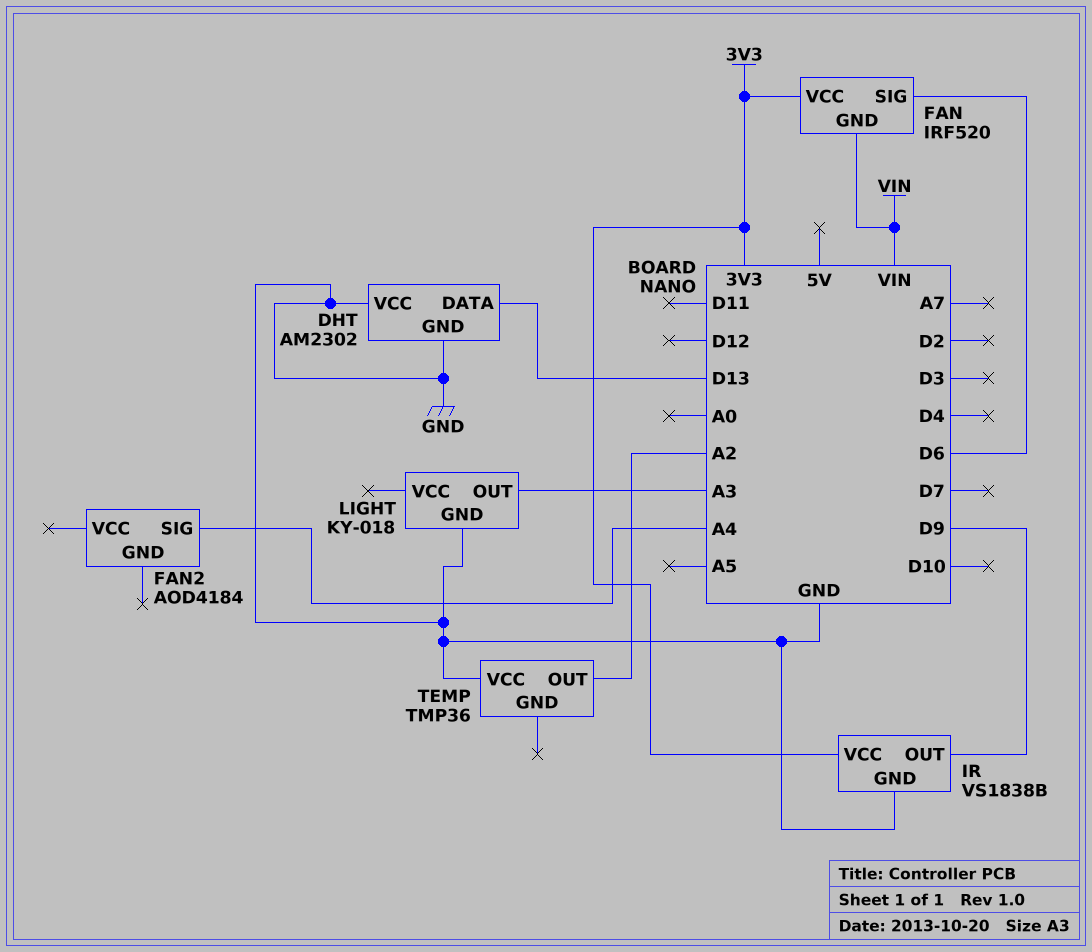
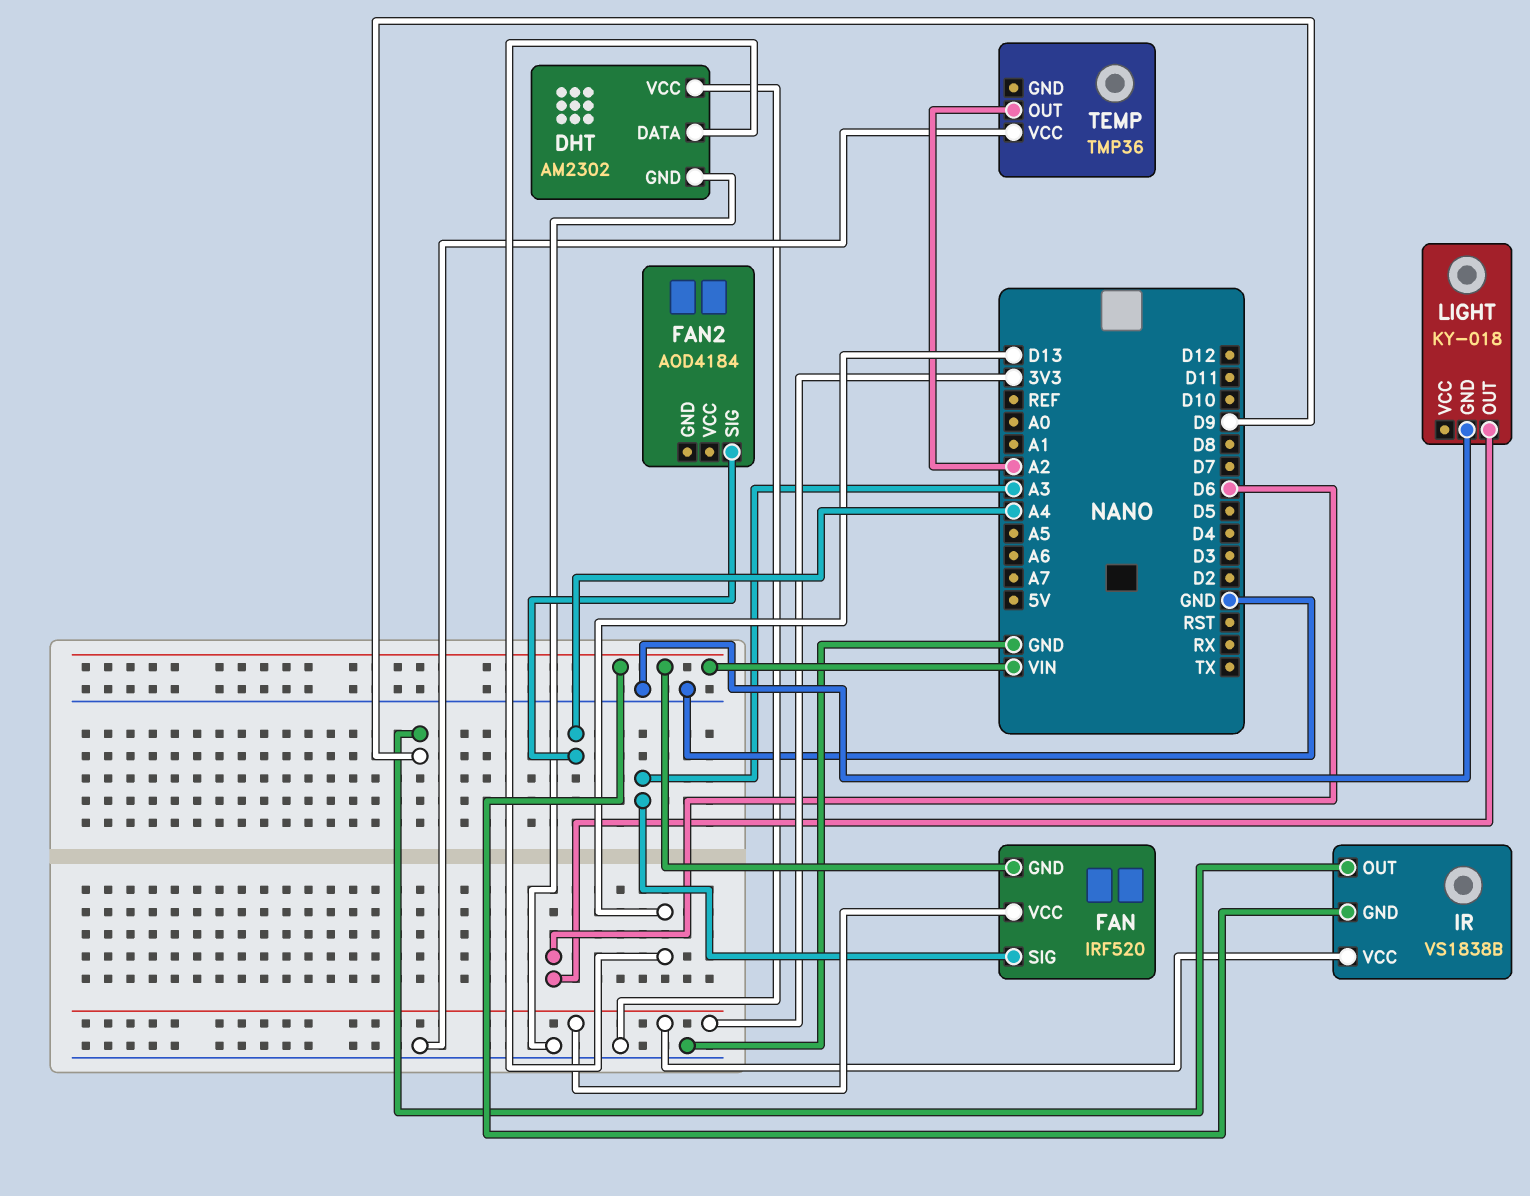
FAN pin SIG: D6 -> A3
IR pin GND: GND -> VIN
LIGHT pin OUT: A3 -> D6

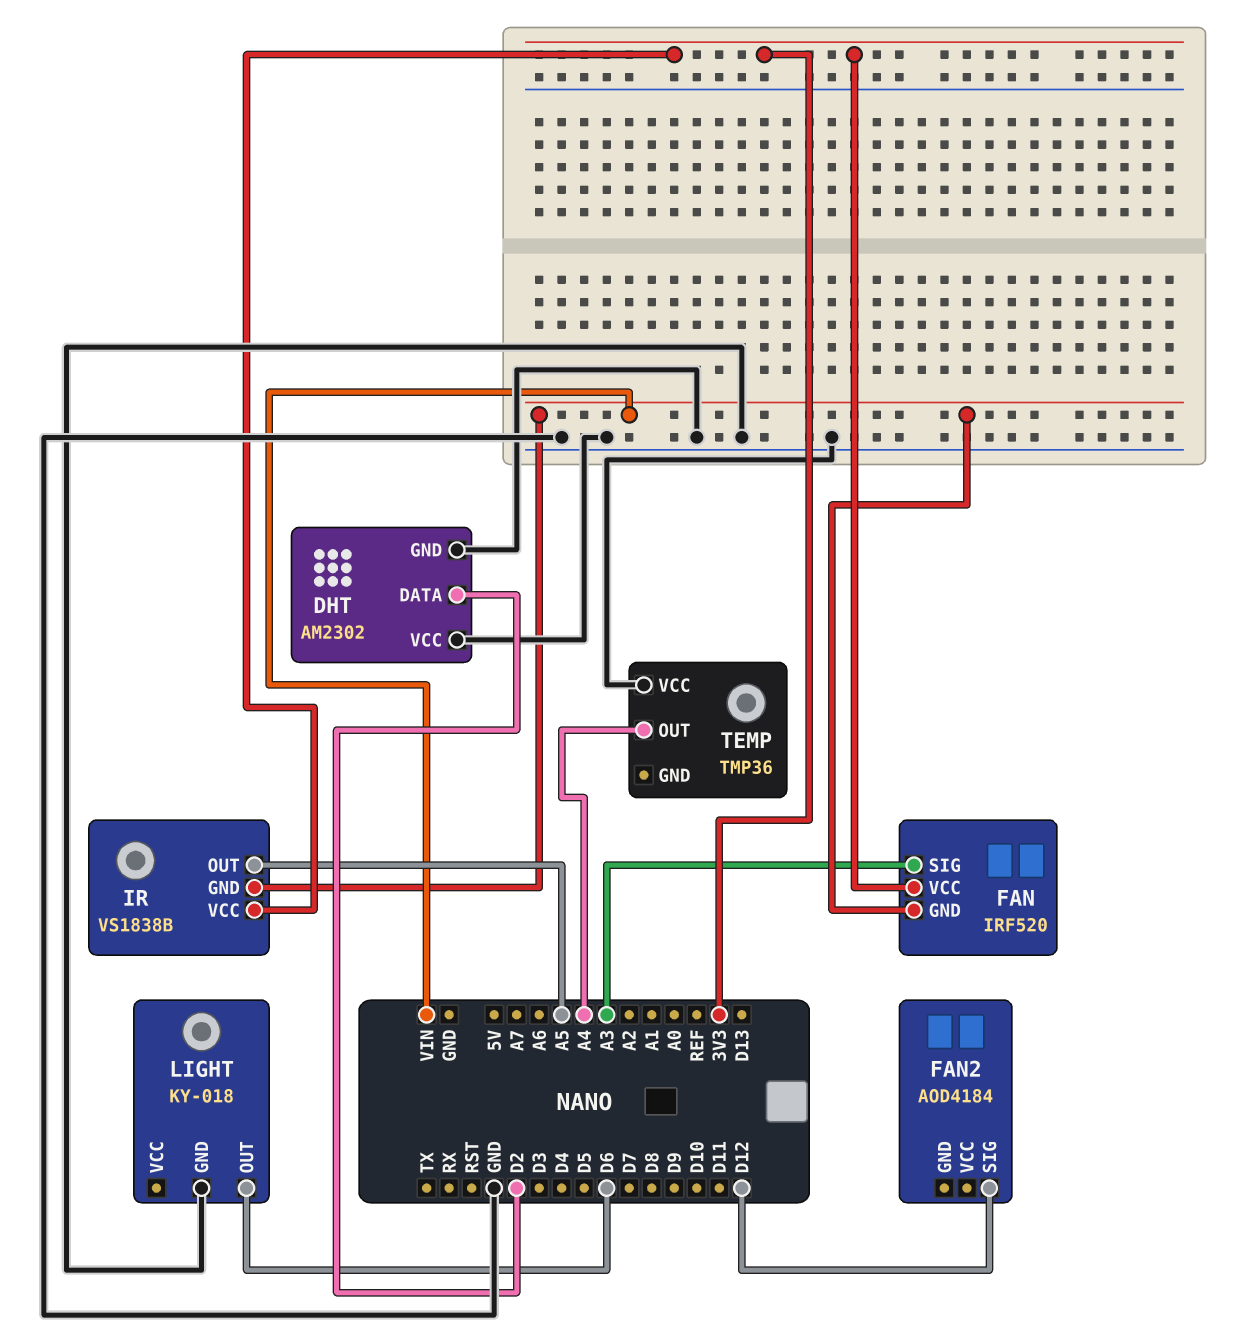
DHT pin DATA: D13 -> D2
FAN2 pin SIG: A4 -> D12
IR pin OUT: D9 -> A5
TEMP pin OUT: A2 -> A4

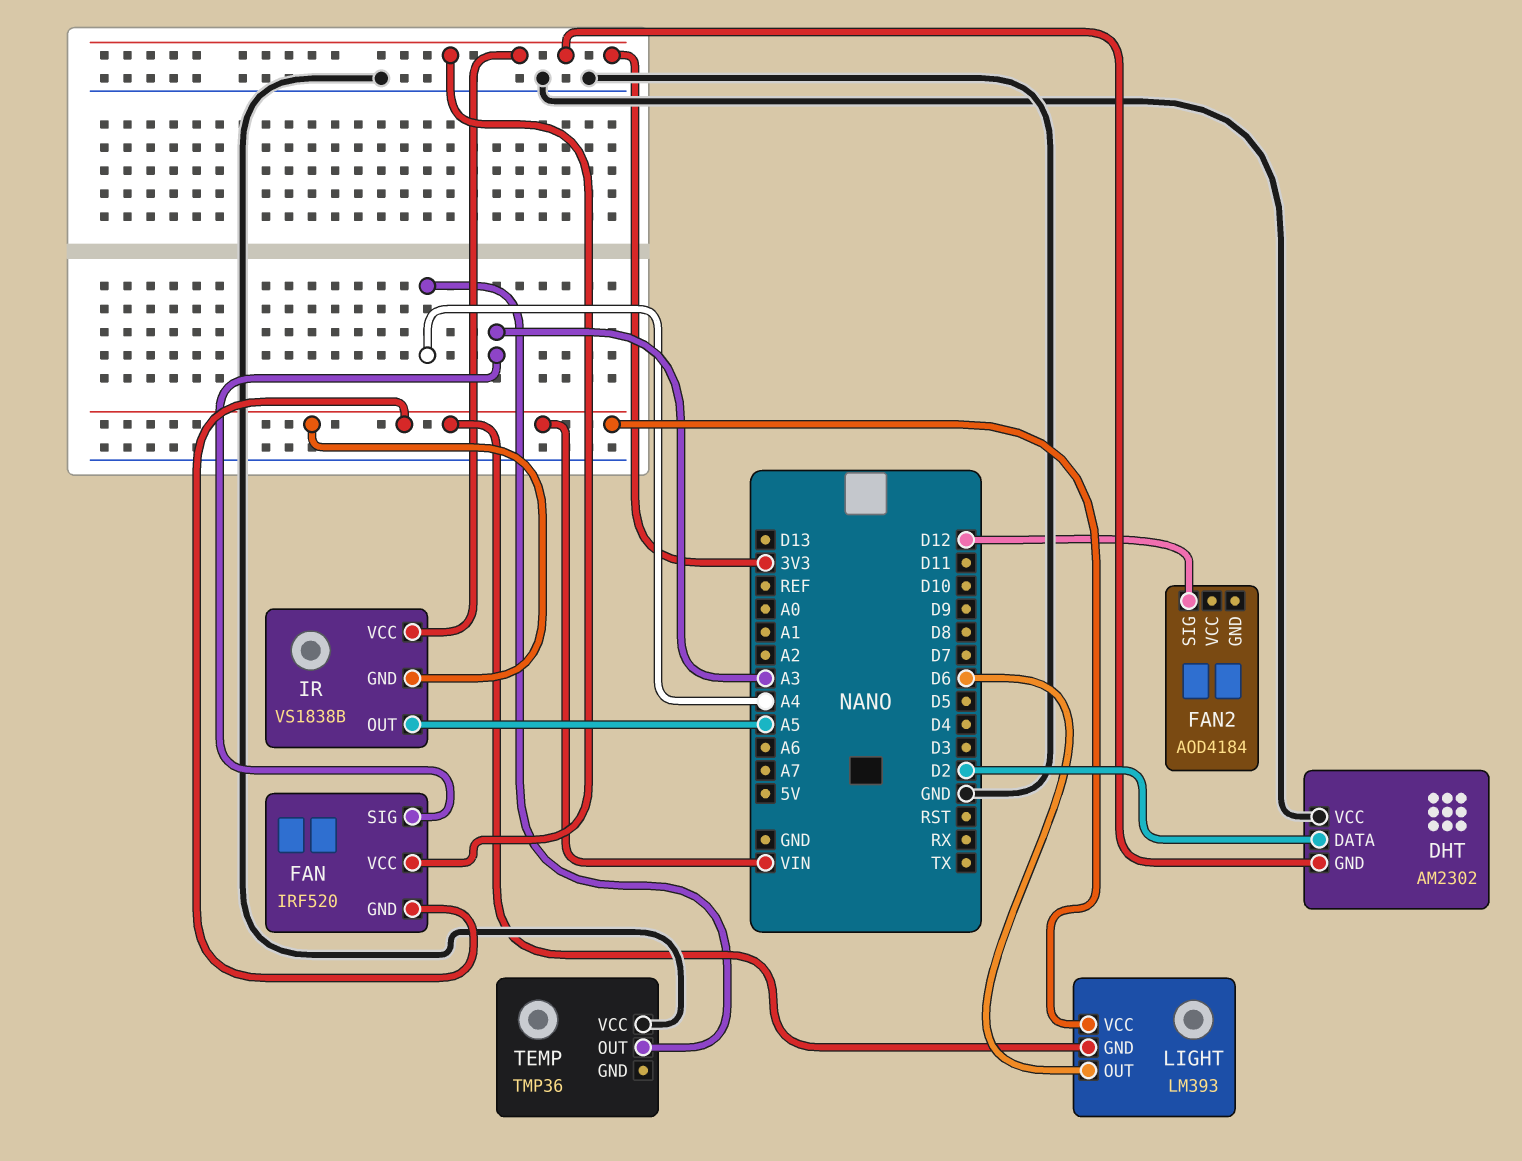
DHT pin GND: GND -> 3V3
LIGHT: KY-018 -> LM393
LIGHT pin GND: GND -> VIN
LIGHT pin VCC: none -> VIN

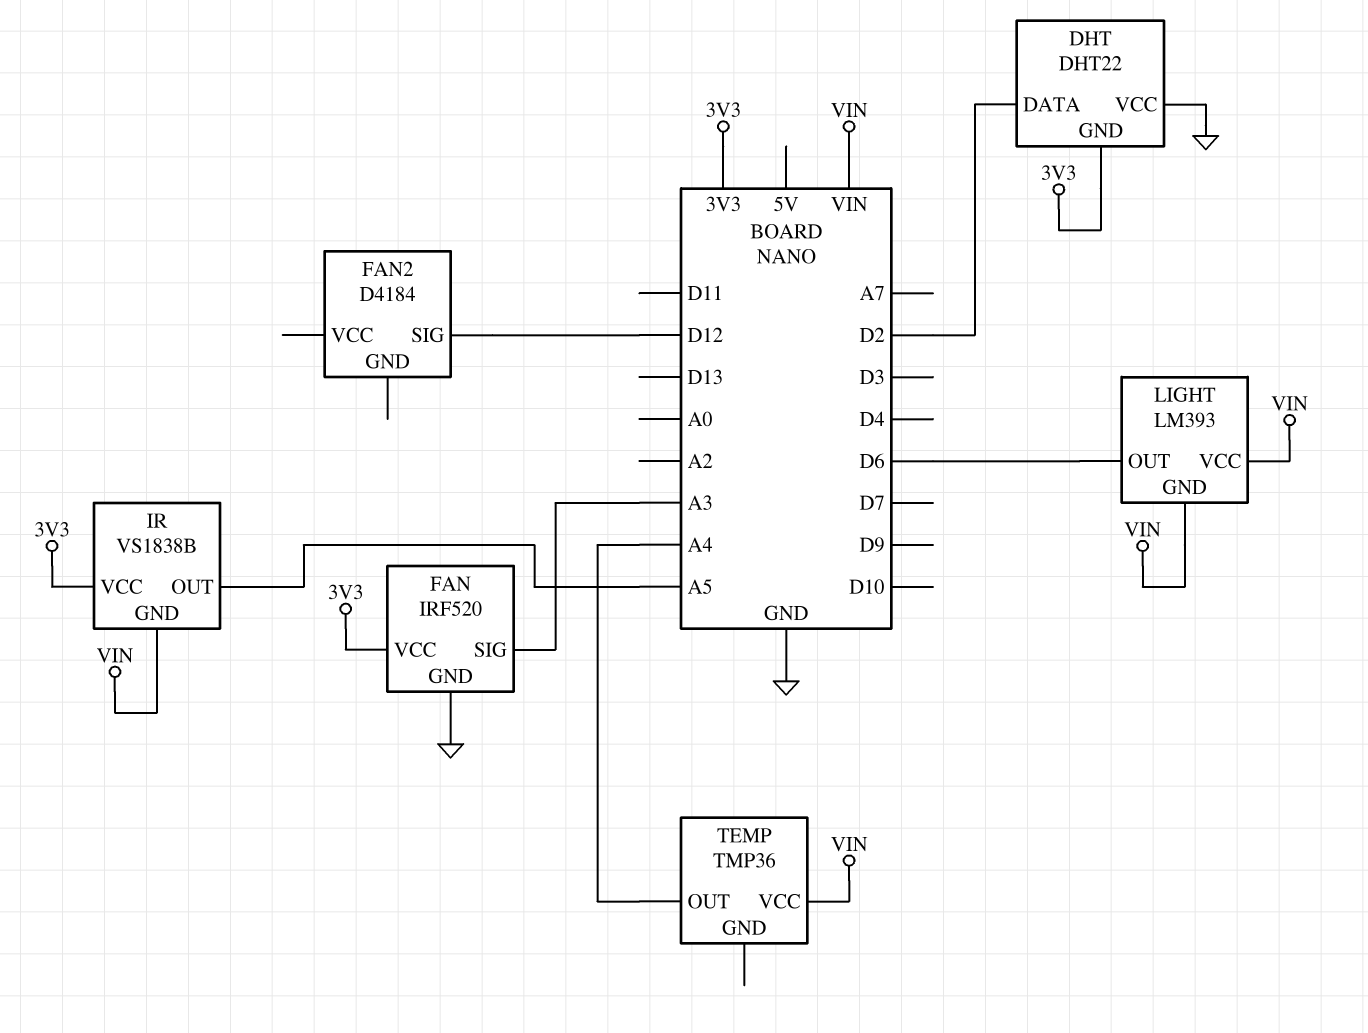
DHT: AM2302 -> DHT22
FAN pin GND: VIN -> GND
FAN2: AOD4184 -> D4184
TEMP pin VCC: GND -> VIN

